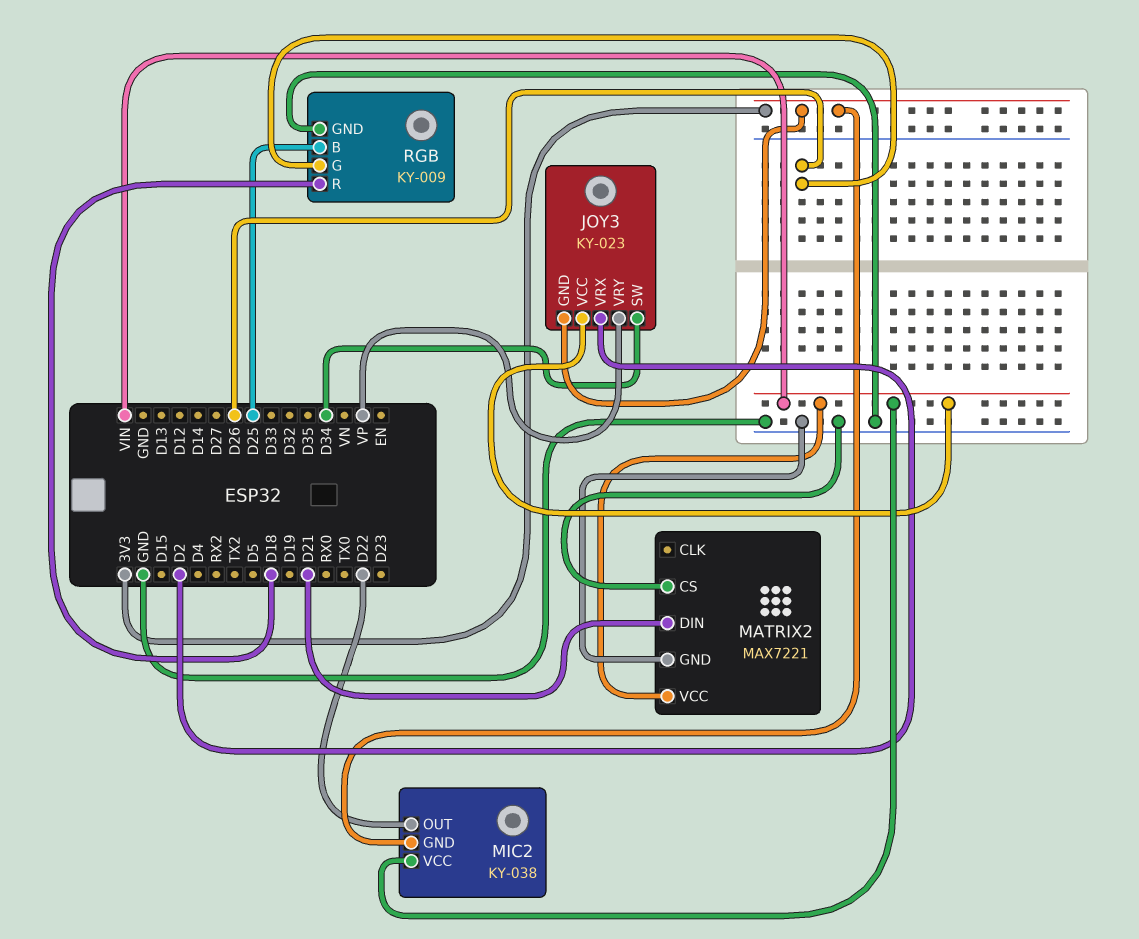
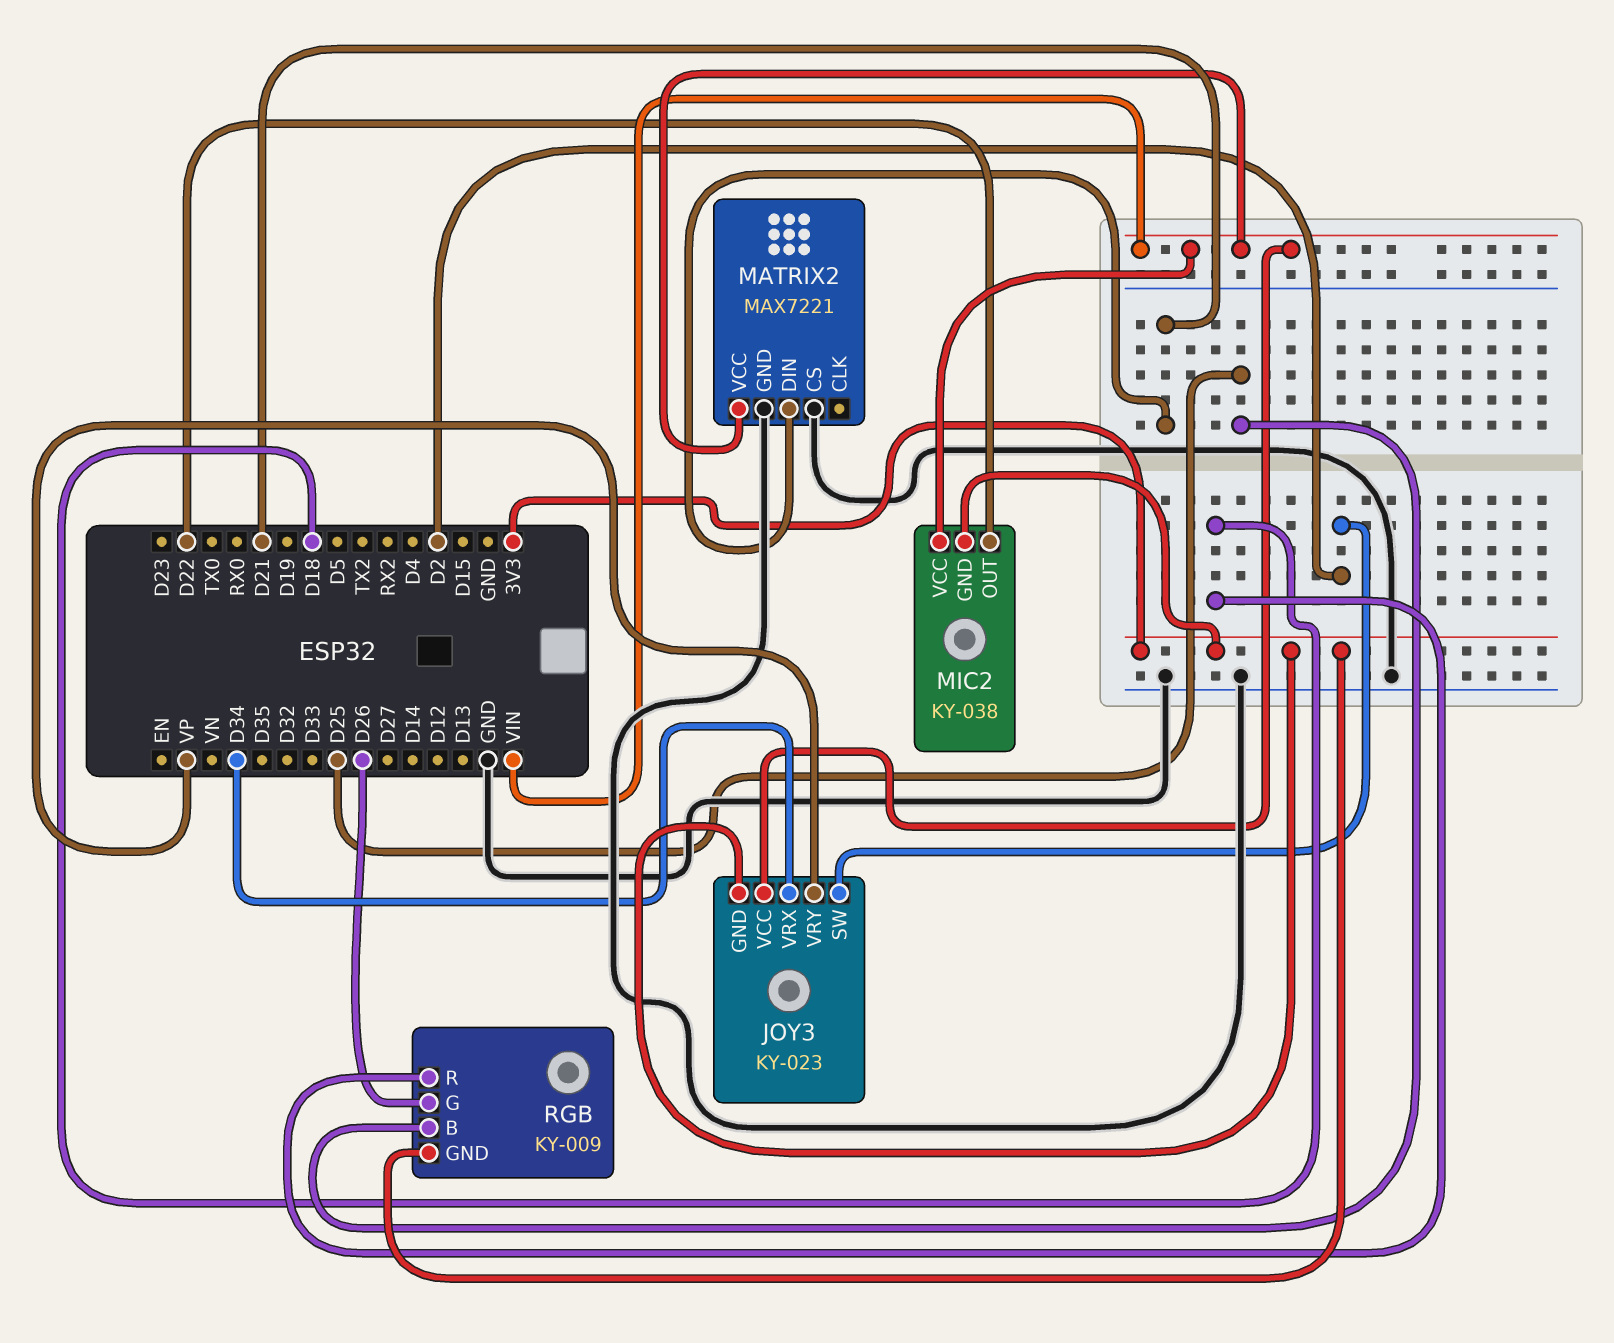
JOY3 pin SW: D34 -> D2
JOY3 pin VRX: D2 -> D34
RGB pin GND: GND -> 3V3

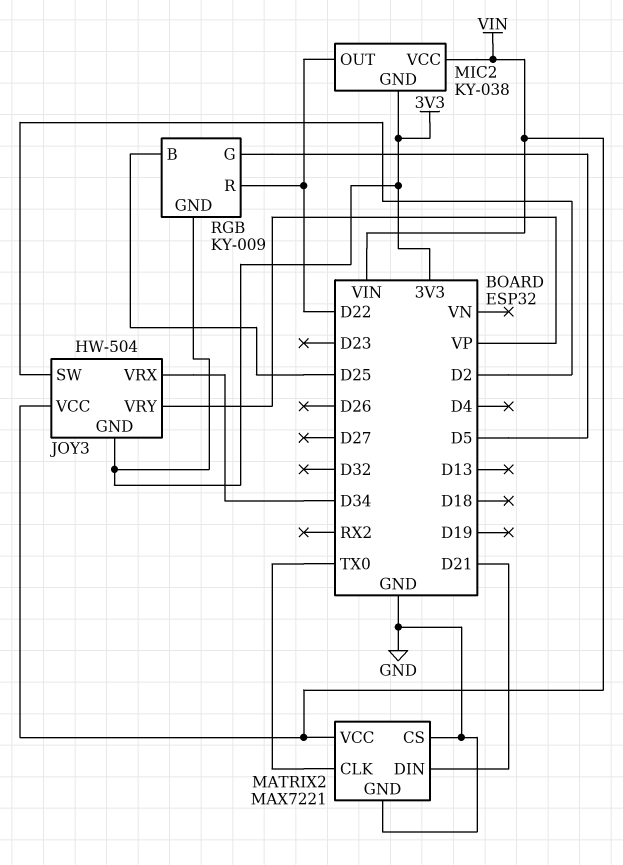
JOY3: KY-023 -> HW-504
MATRIX2 pin CLK: none -> TX0
RGB pin G: D26 -> D5
RGB pin R: D18 -> D22

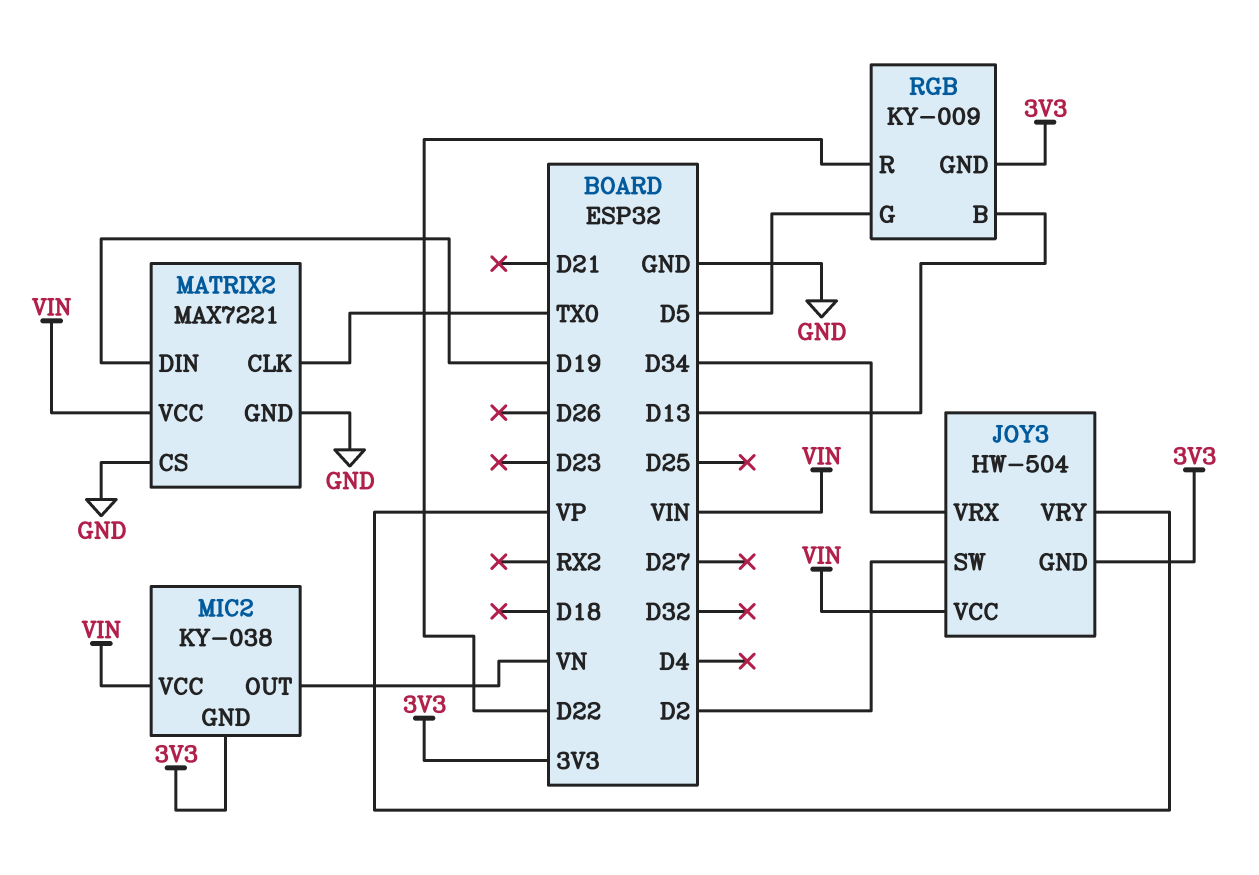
MATRIX2 pin DIN: D21 -> D19
MIC2 pin OUT: D22 -> VN
RGB pin B: D25 -> D13

